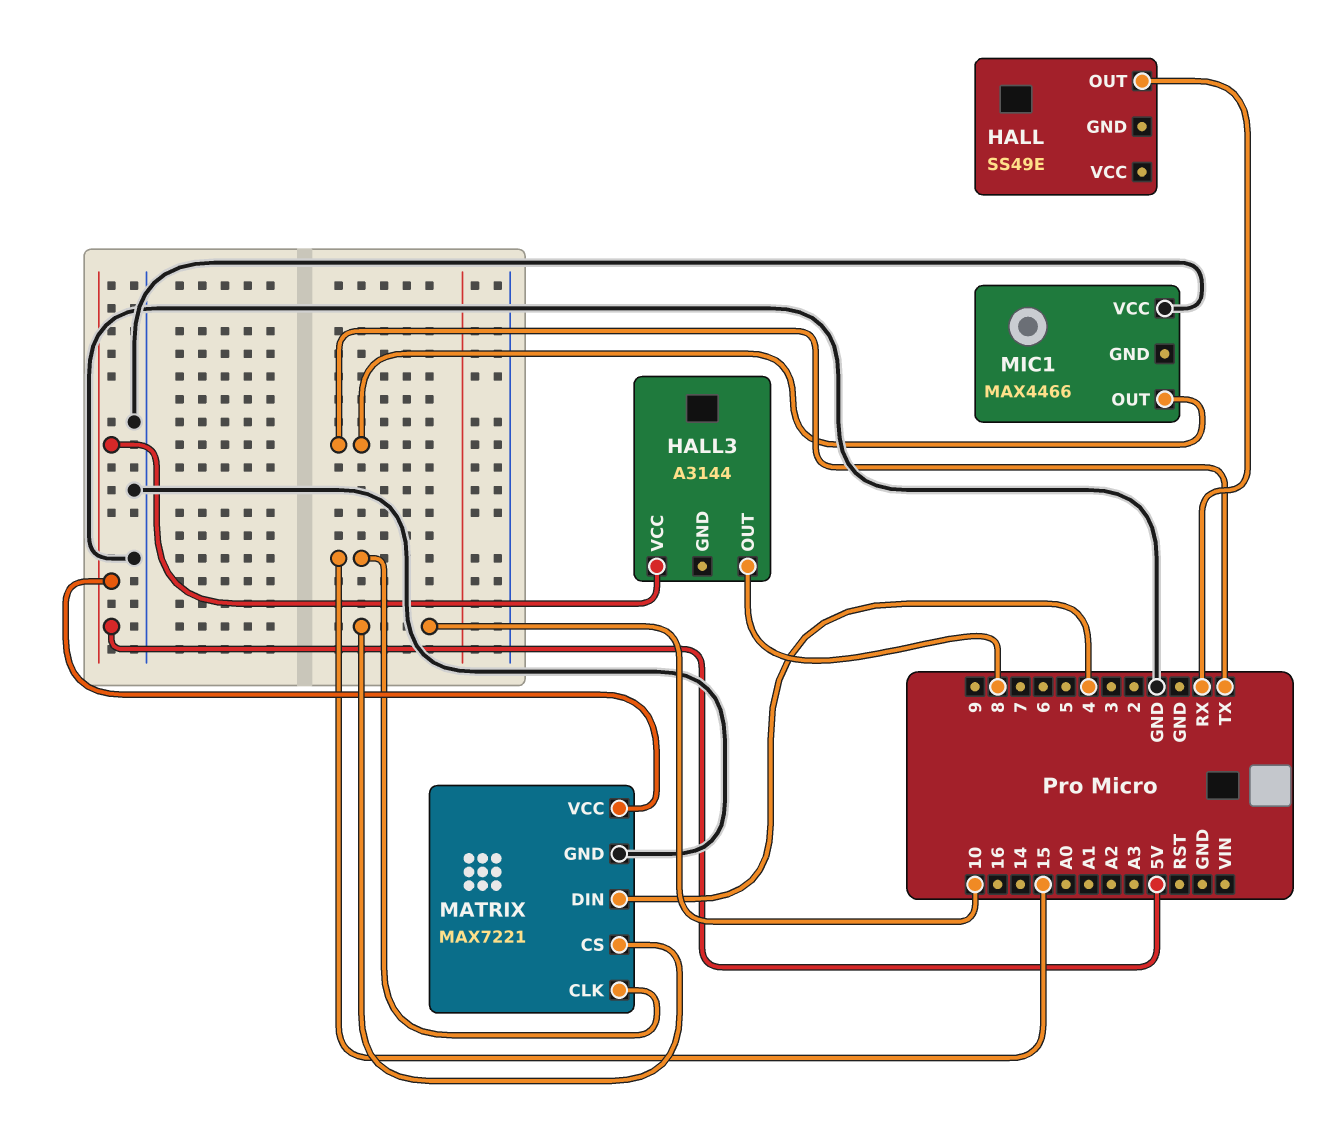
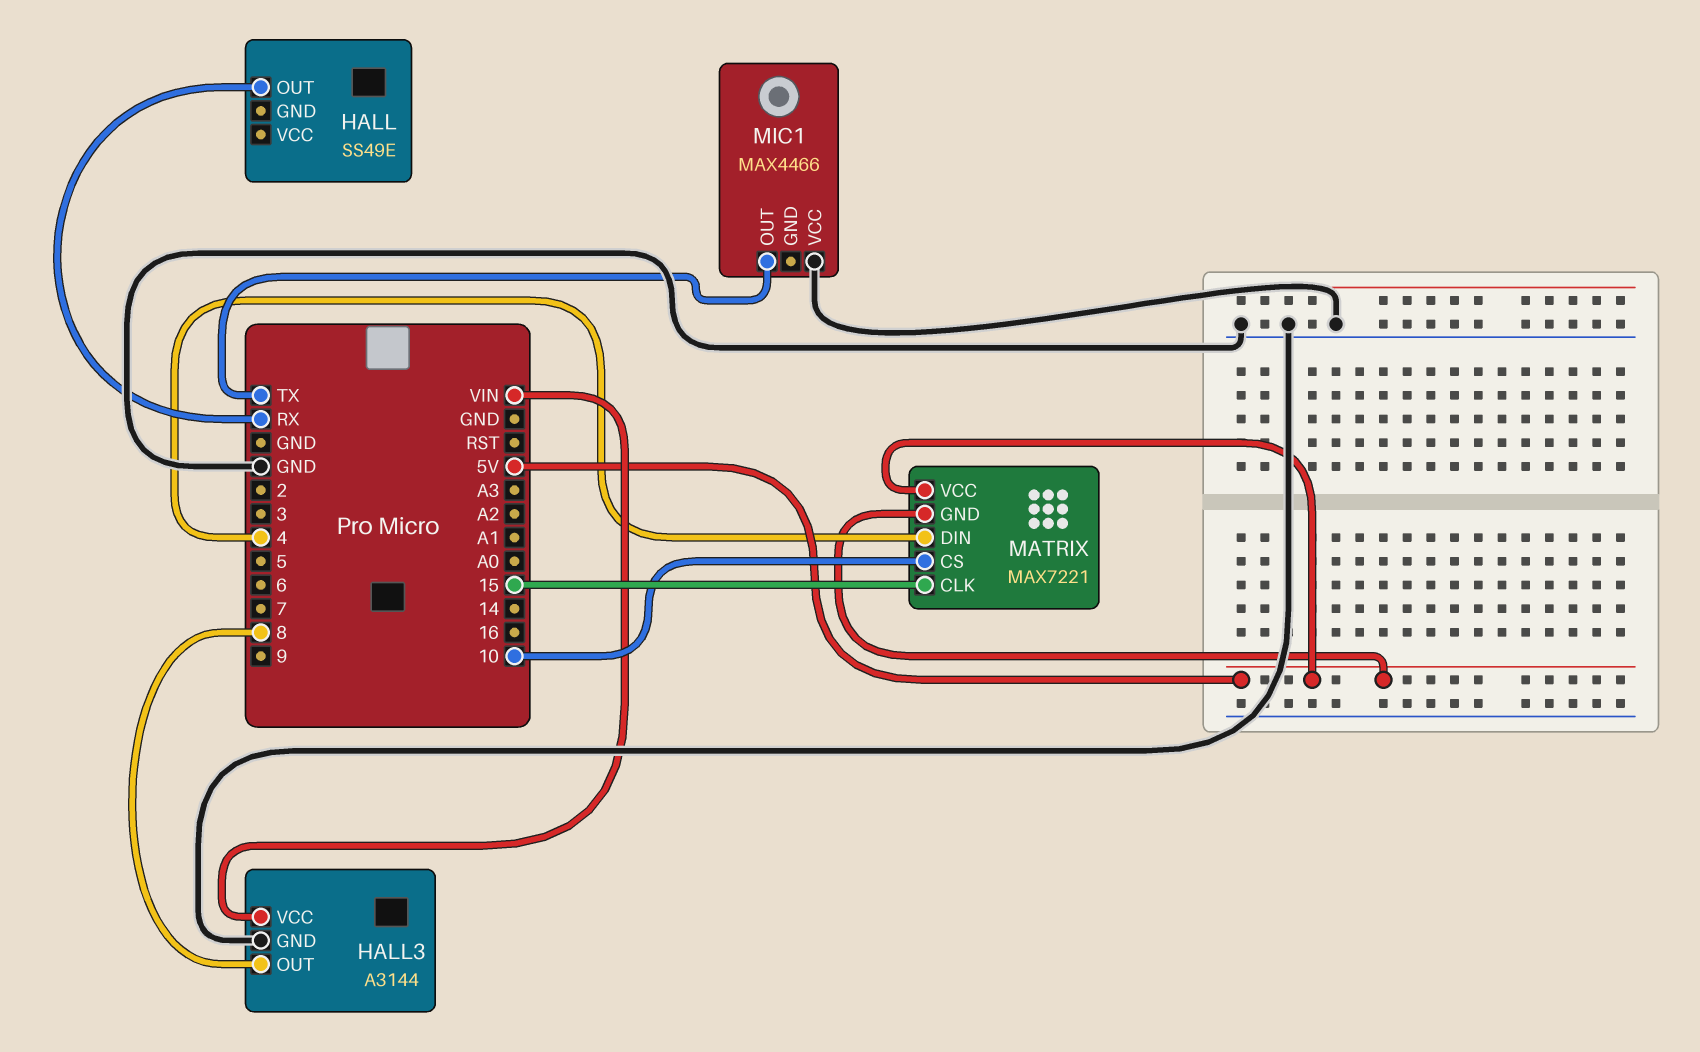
HALL3 pin GND: none -> GND
HALL3 pin VCC: 5V -> VIN
MATRIX pin GND: GND -> 5V

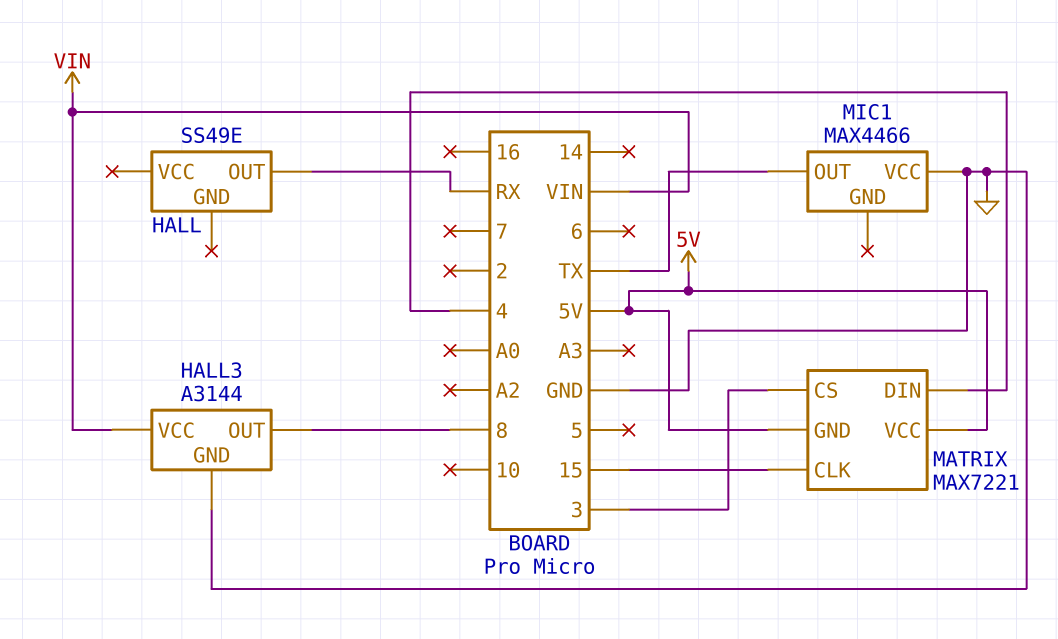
MATRIX pin CS: 10 -> 3

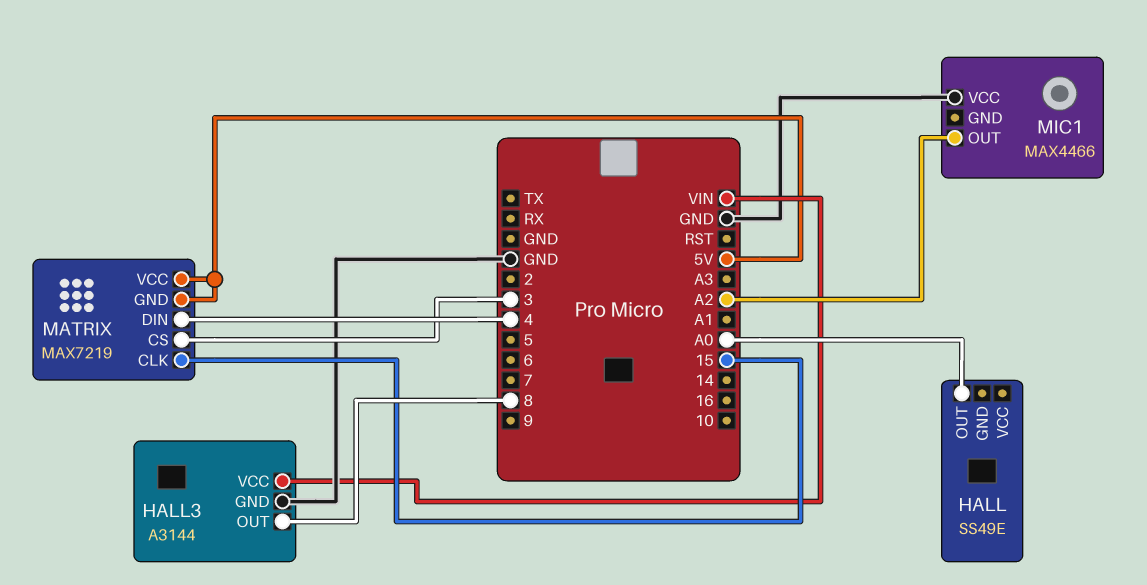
HALL pin OUT: RX -> A0
MATRIX: MAX7221 -> MAX7219
MIC1 pin OUT: TX -> A2

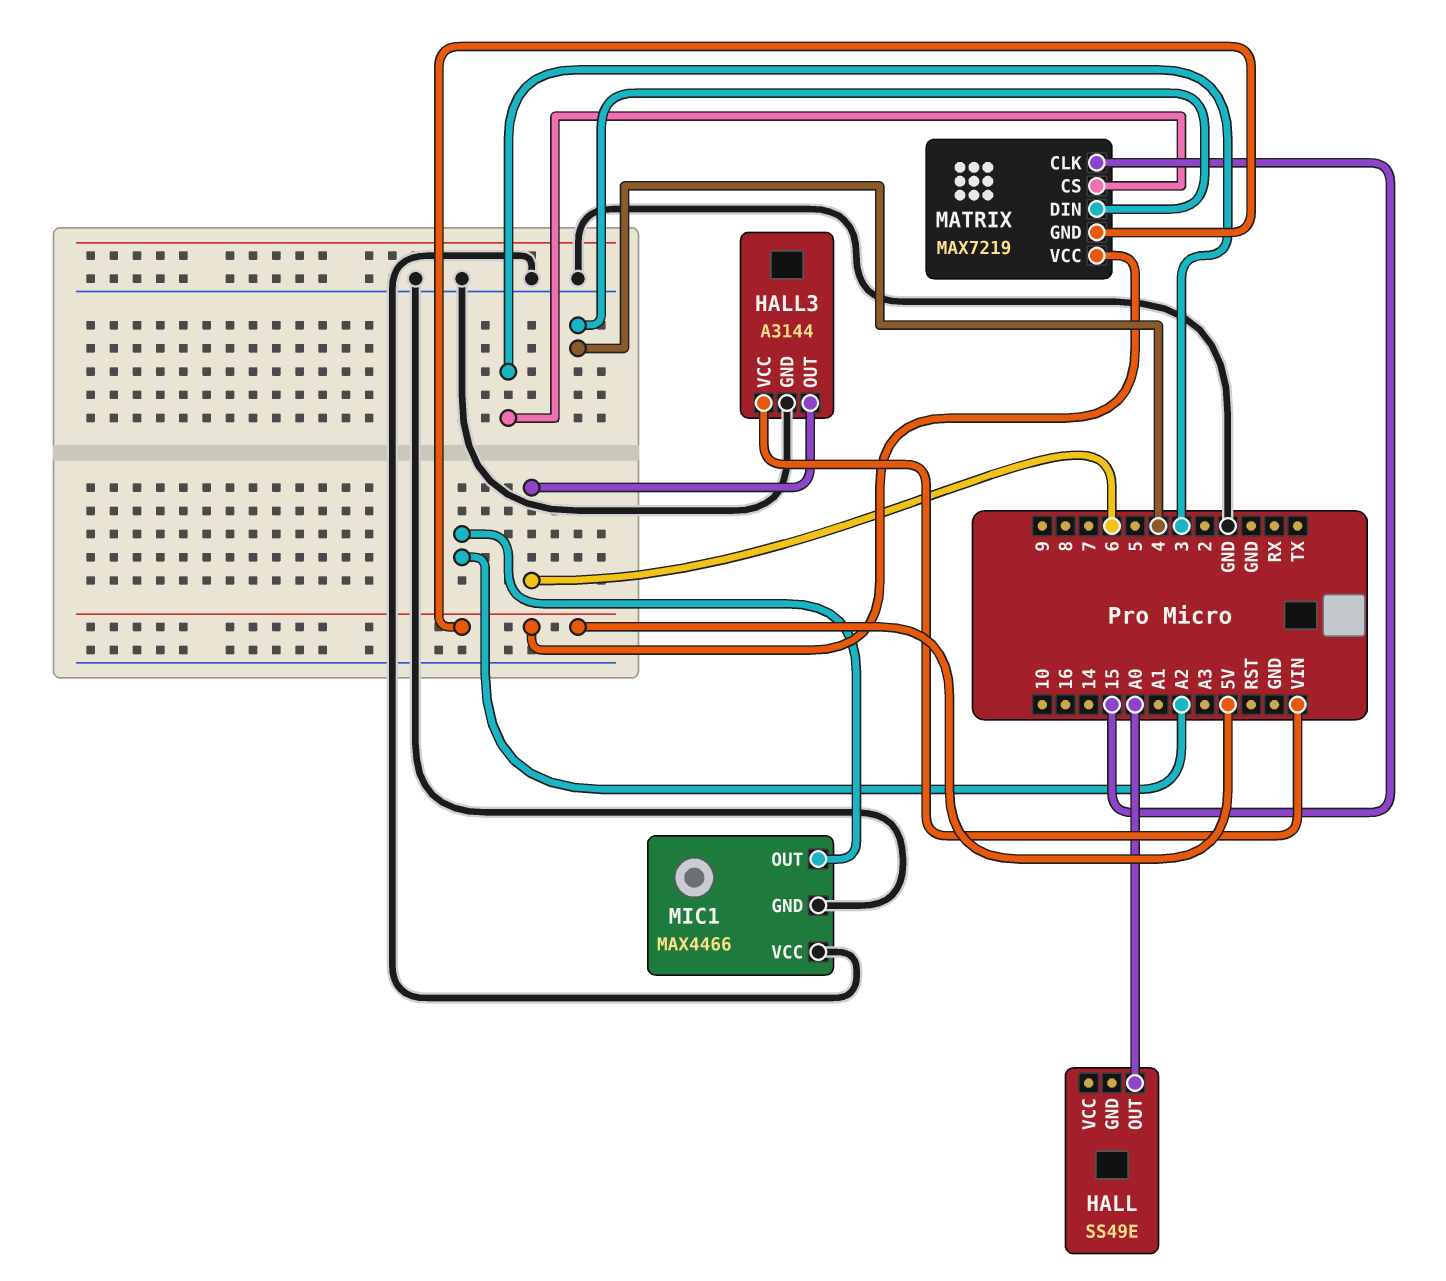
HALL3 pin OUT: 8 -> 6
MIC1 pin GND: none -> GND

